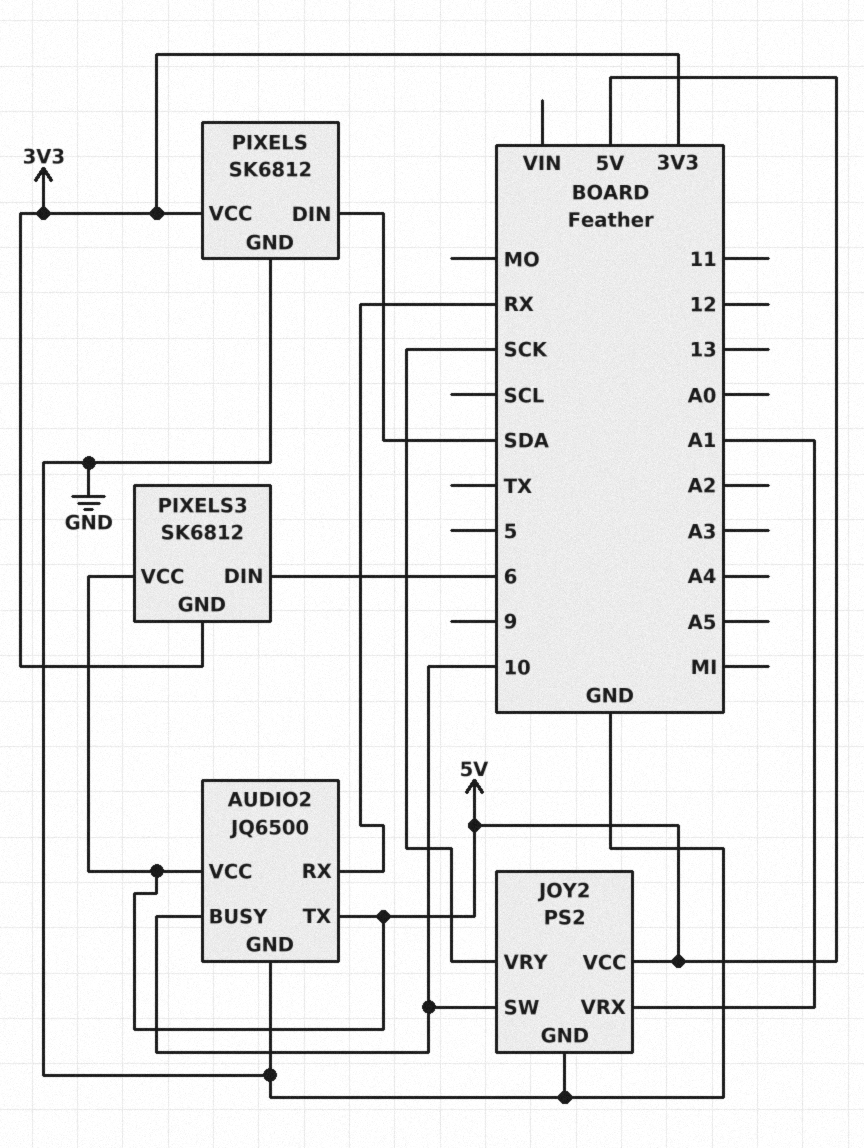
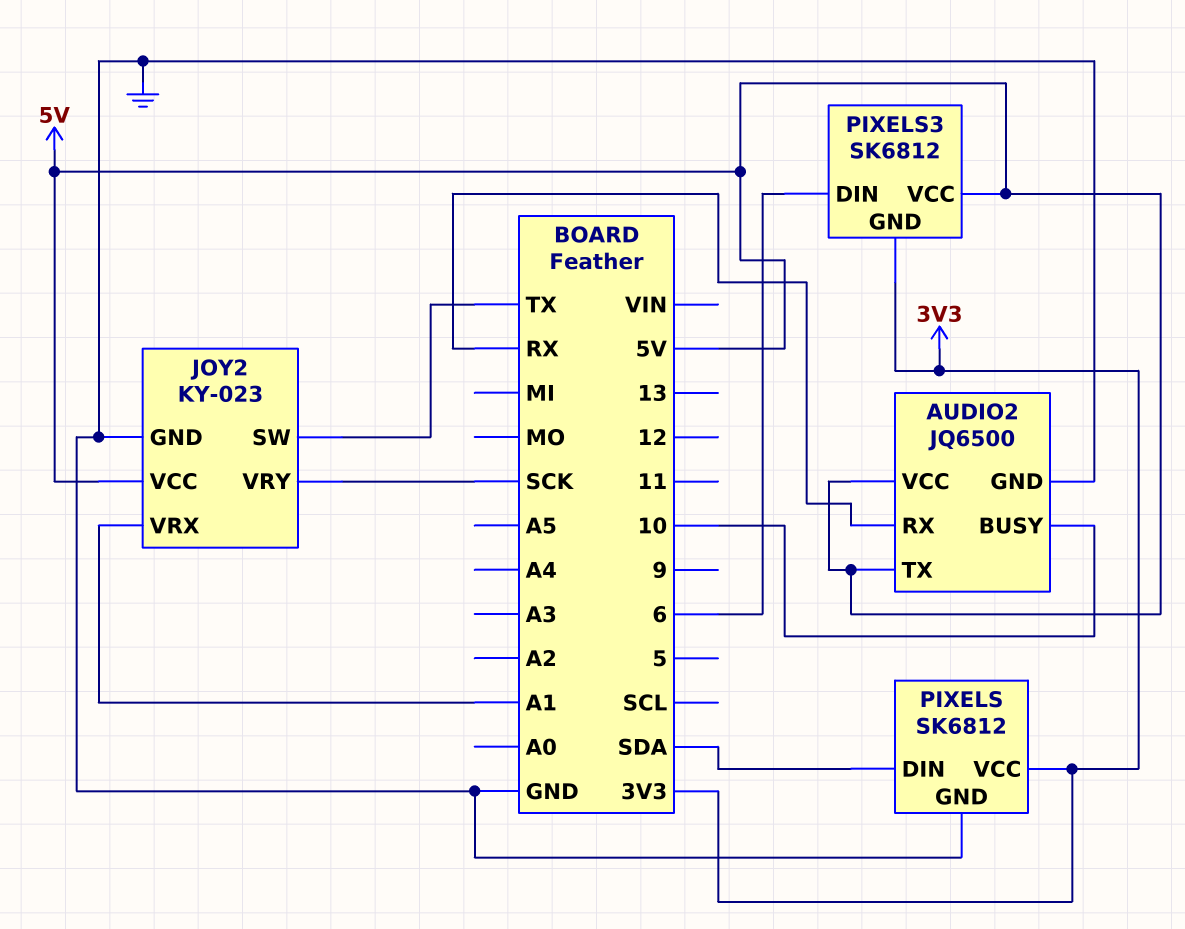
JOY2: PS2 -> KY-023
JOY2 pin SW: 10 -> TX

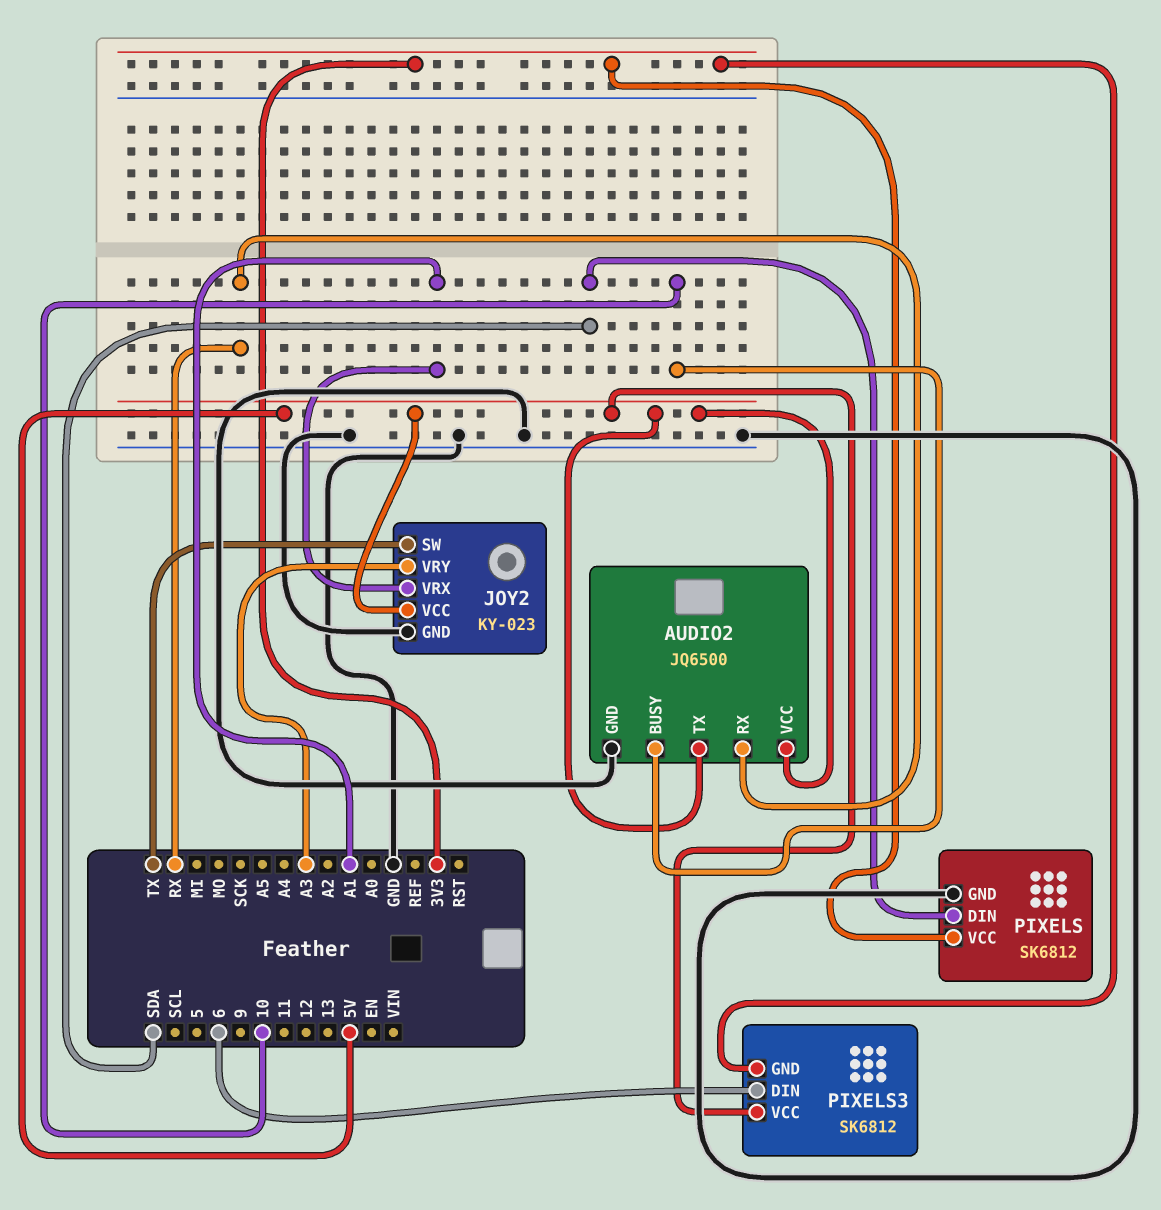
JOY2 pin VRY: SCK -> A3

